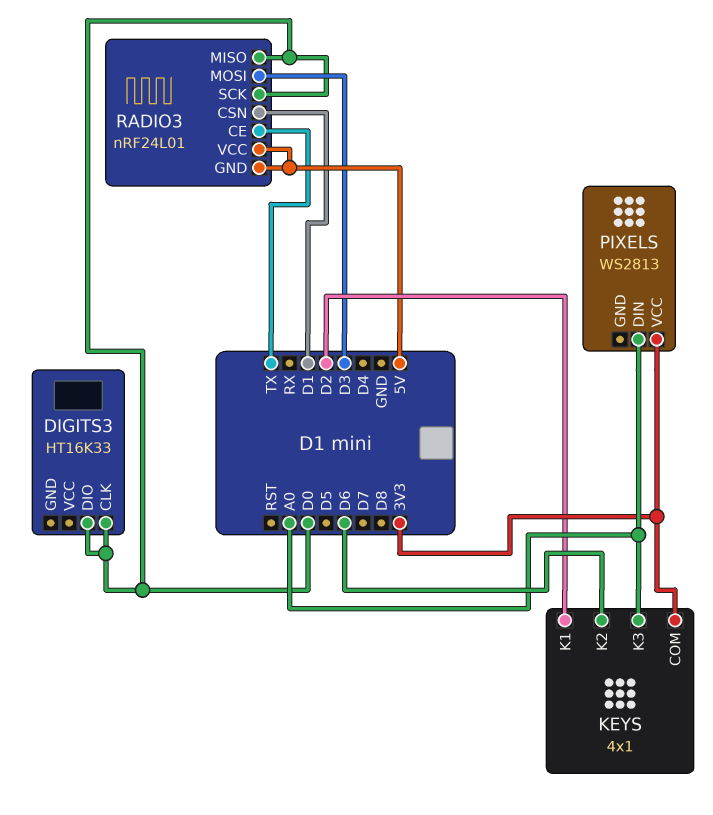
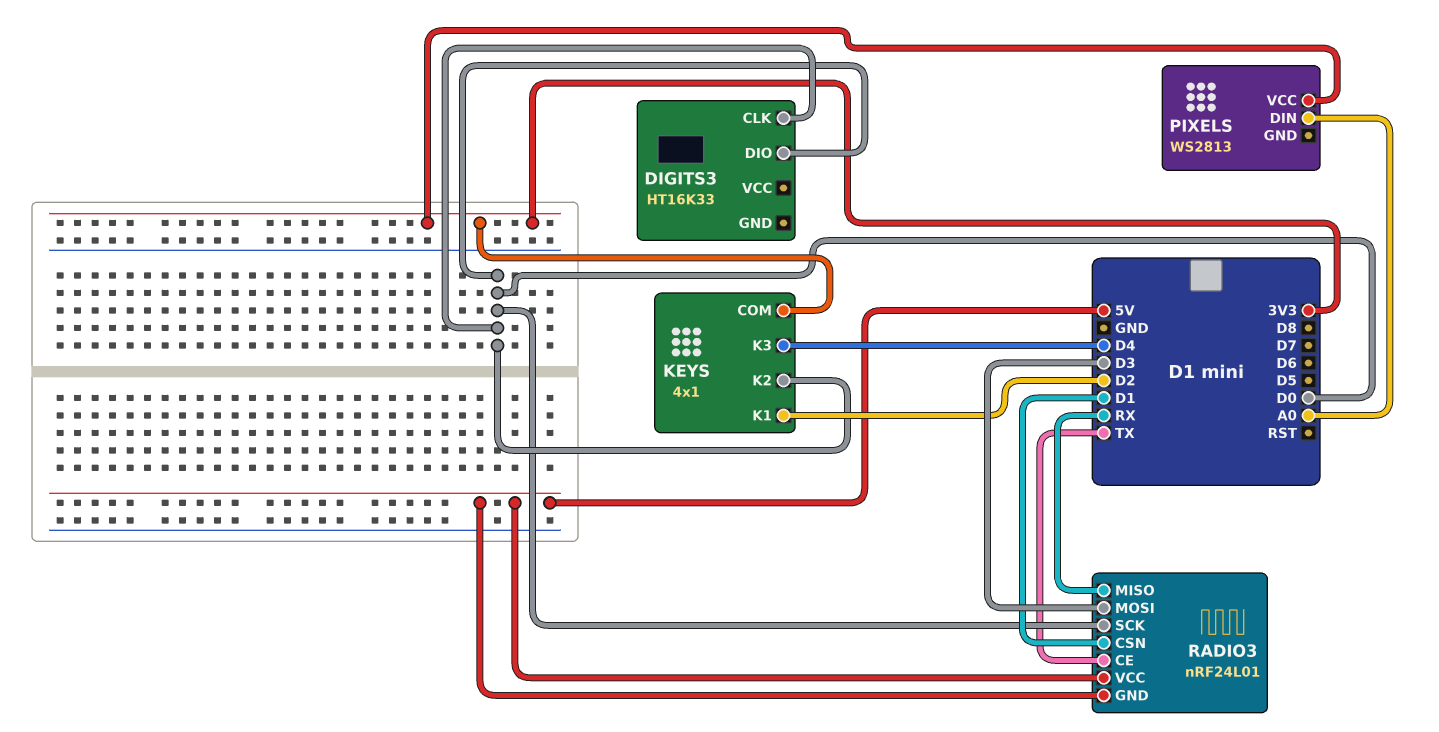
KEYS pin K2: D6 -> D0
KEYS pin K3: A0 -> D4
RADIO3 pin MISO: D0 -> RX

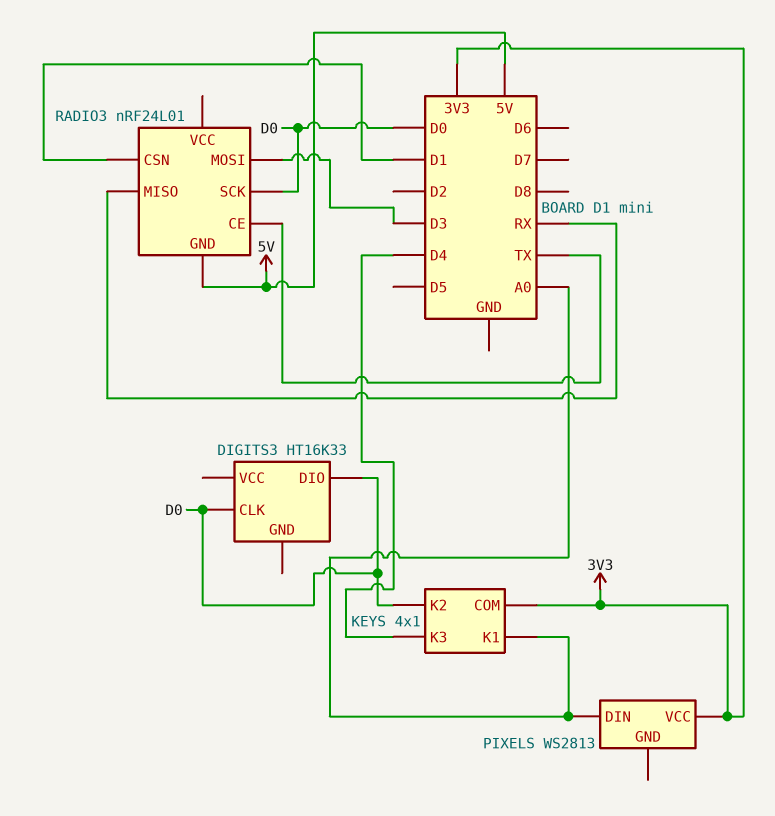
KEYS pin K1: D2 -> A0
RADIO3 pin VCC: 5V -> none

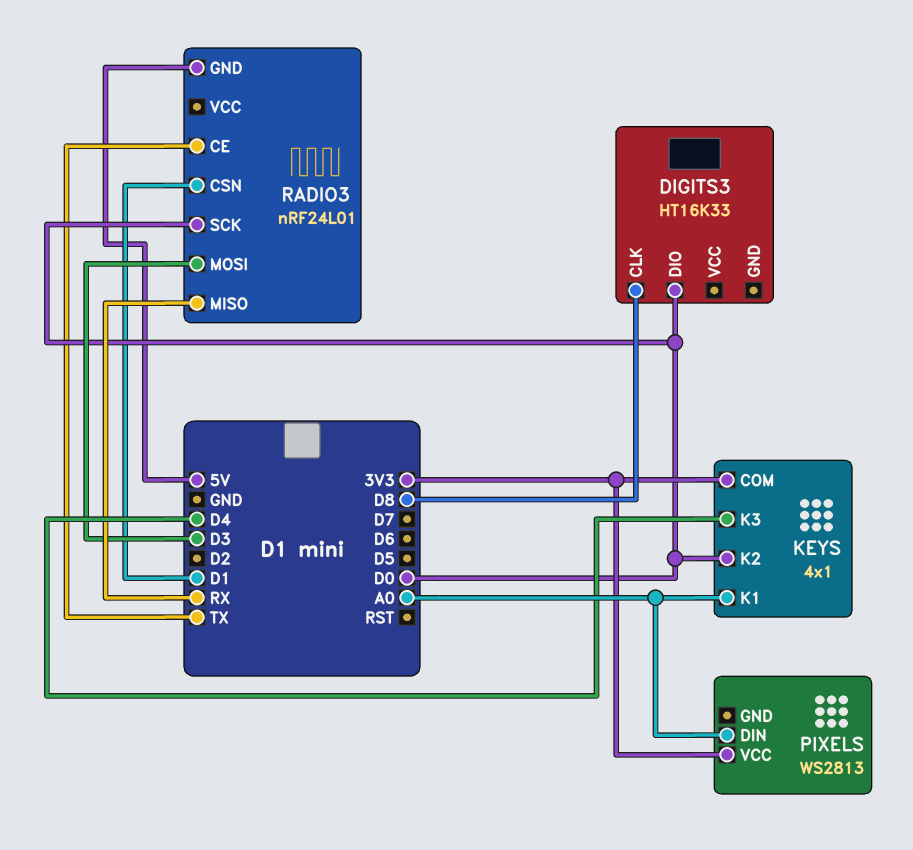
DIGITS3 pin CLK: D0 -> D8

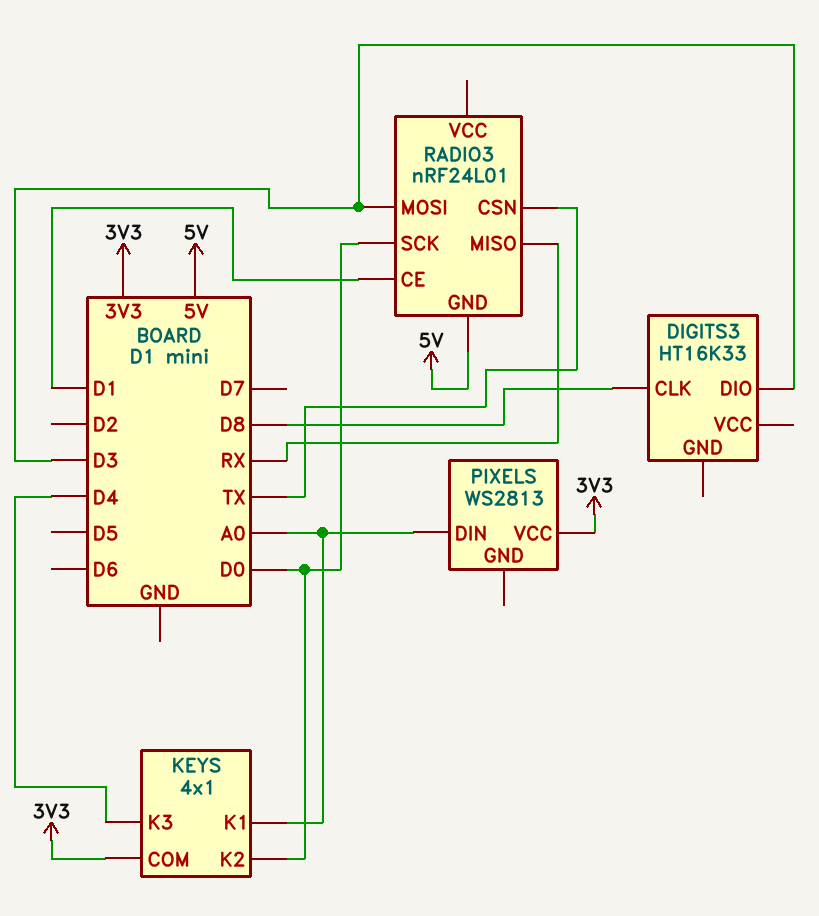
DIGITS3 pin DIO: D0 -> D3
RADIO3 pin CE: TX -> D1
RADIO3 pin CSN: D1 -> TX

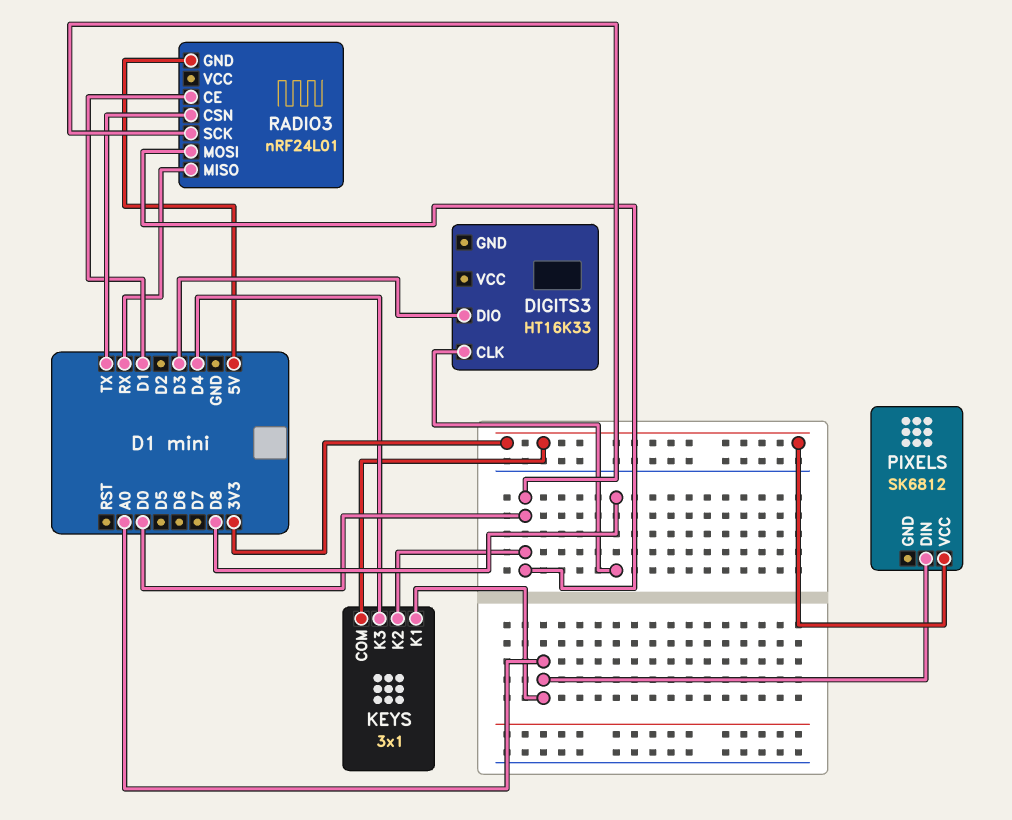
KEYS: 4x1 -> 3x1
PIXELS: WS2813 -> SK6812
RADIO3 pin MOSI: D3 -> D0

